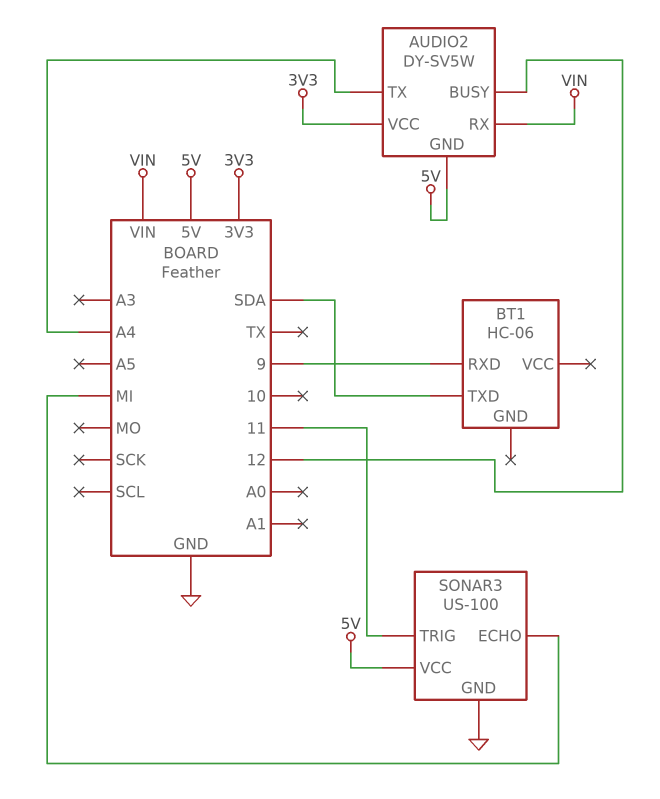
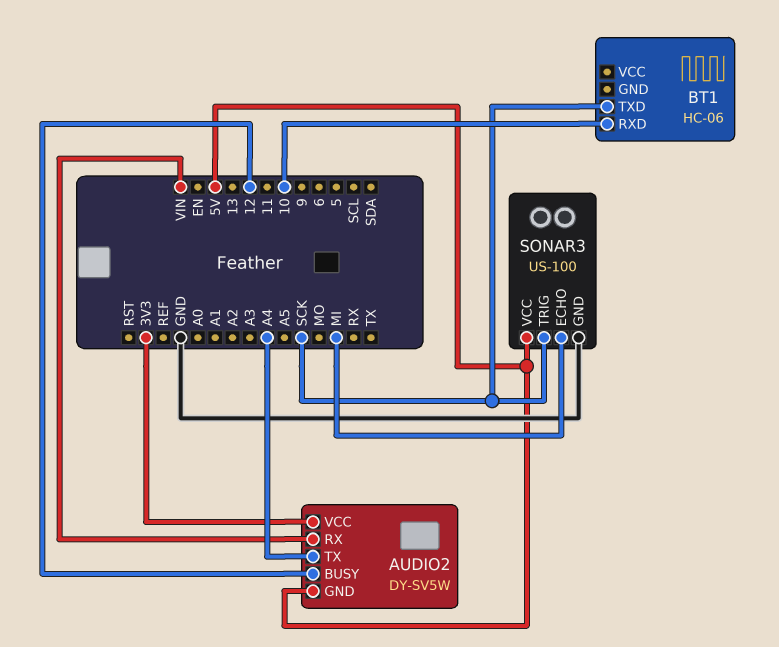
BT1 pin RXD: 9 -> 10
BT1 pin TXD: SDA -> SCK
SONAR3 pin TRIG: 11 -> SCK

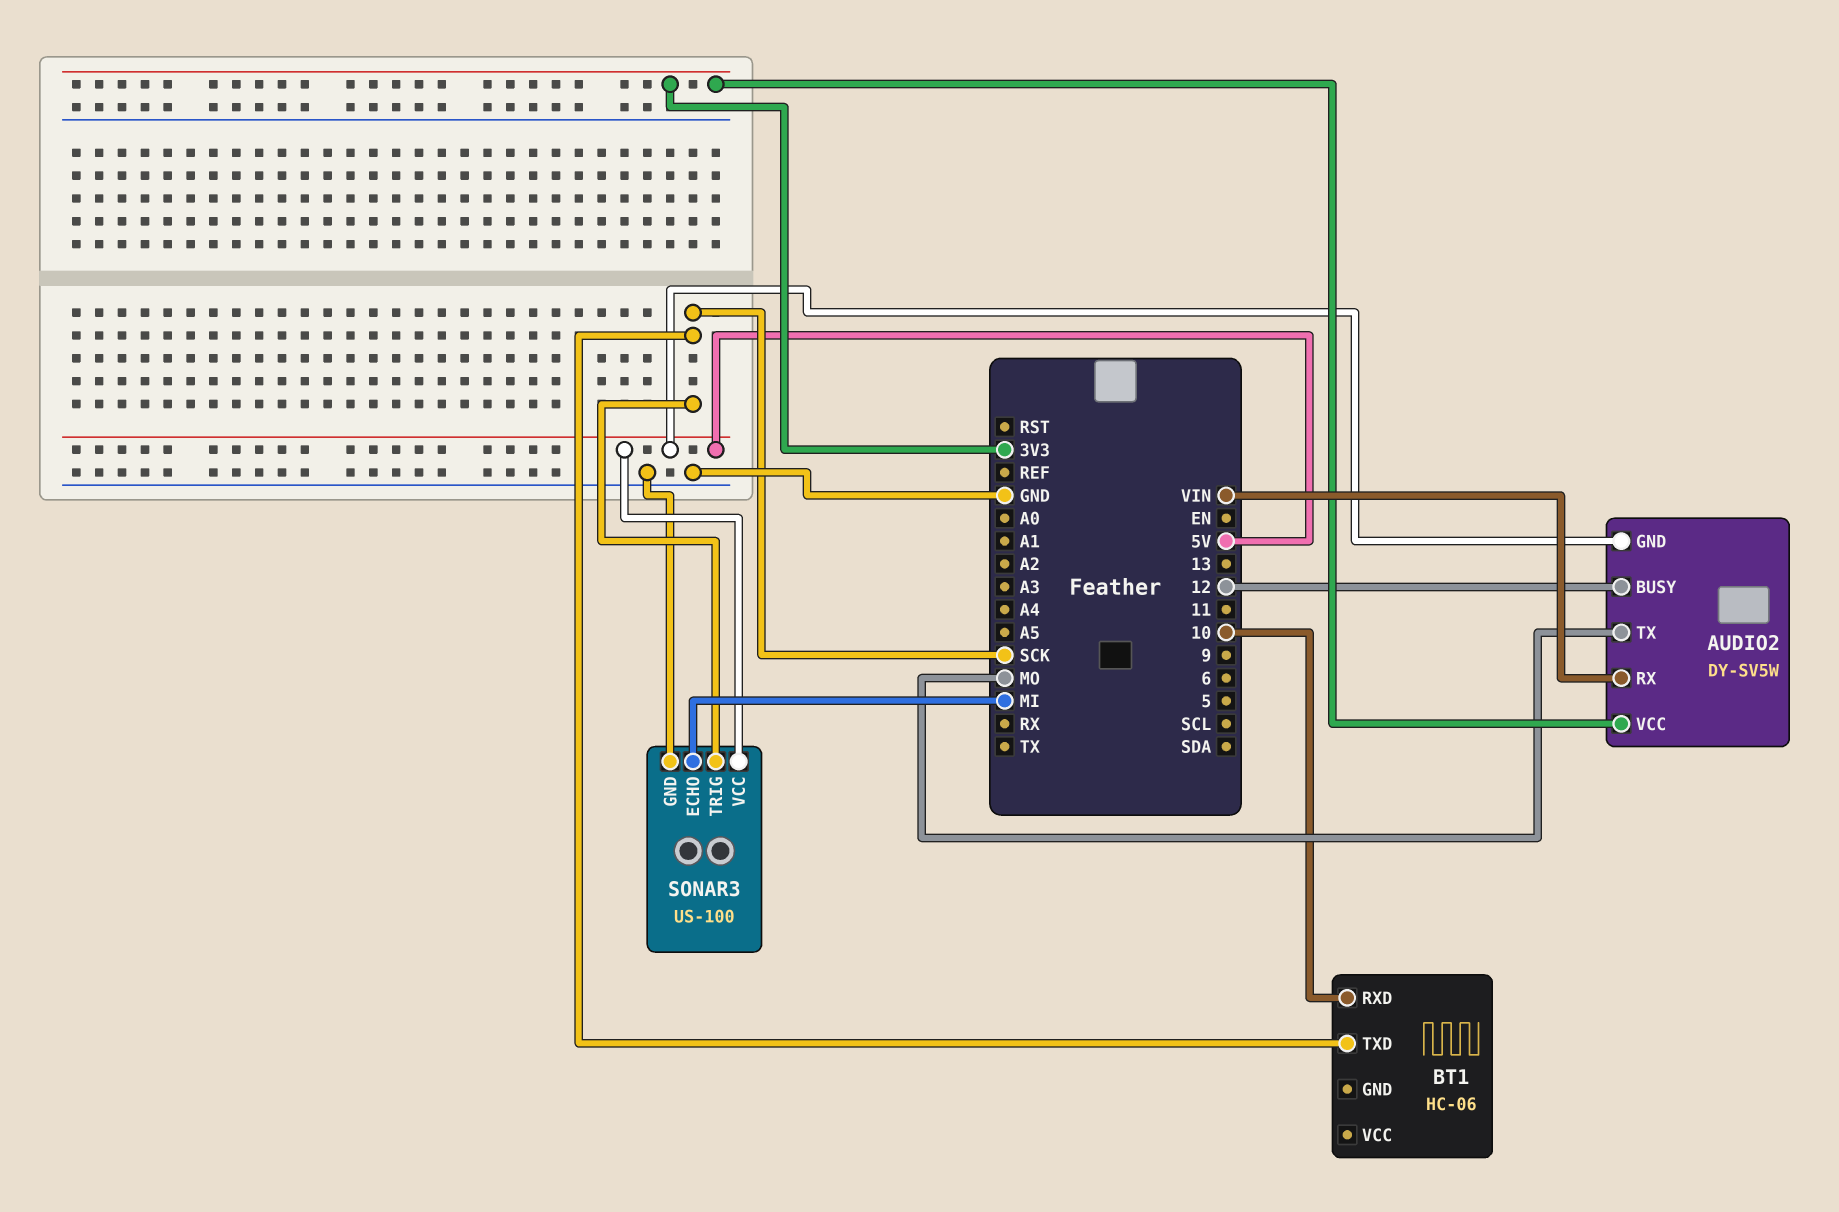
AUDIO2 pin TX: A4 -> MO

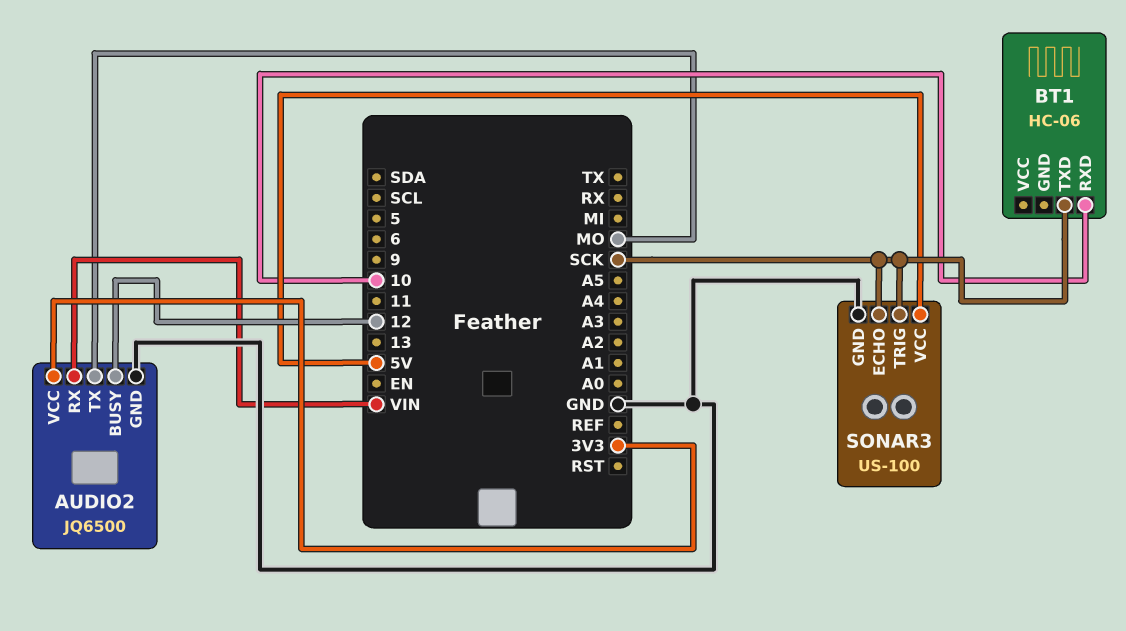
AUDIO2: DY-SV5W -> JQ6500
AUDIO2 pin GND: 5V -> GND
SONAR3 pin ECHO: MI -> SCK

